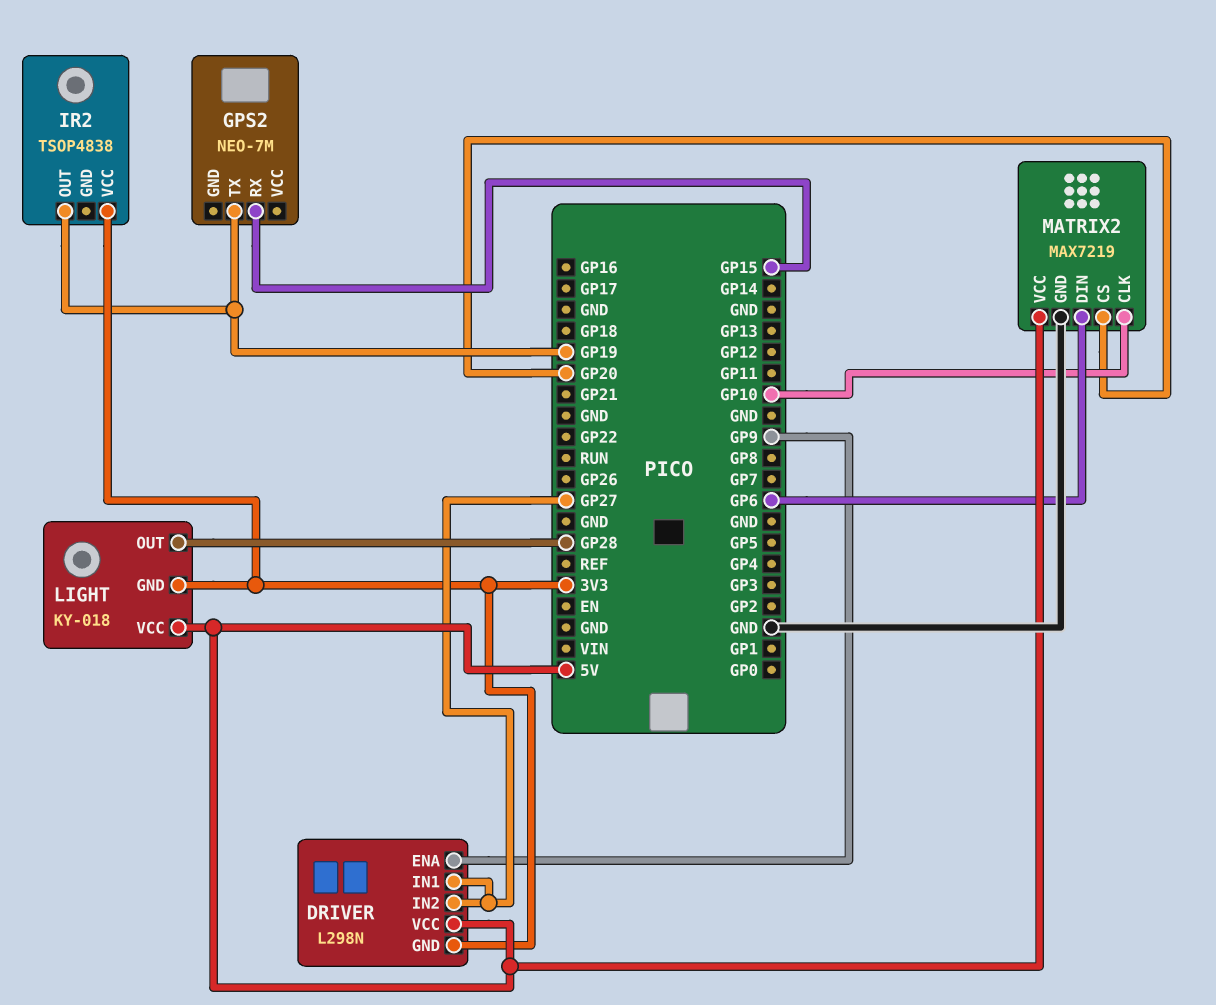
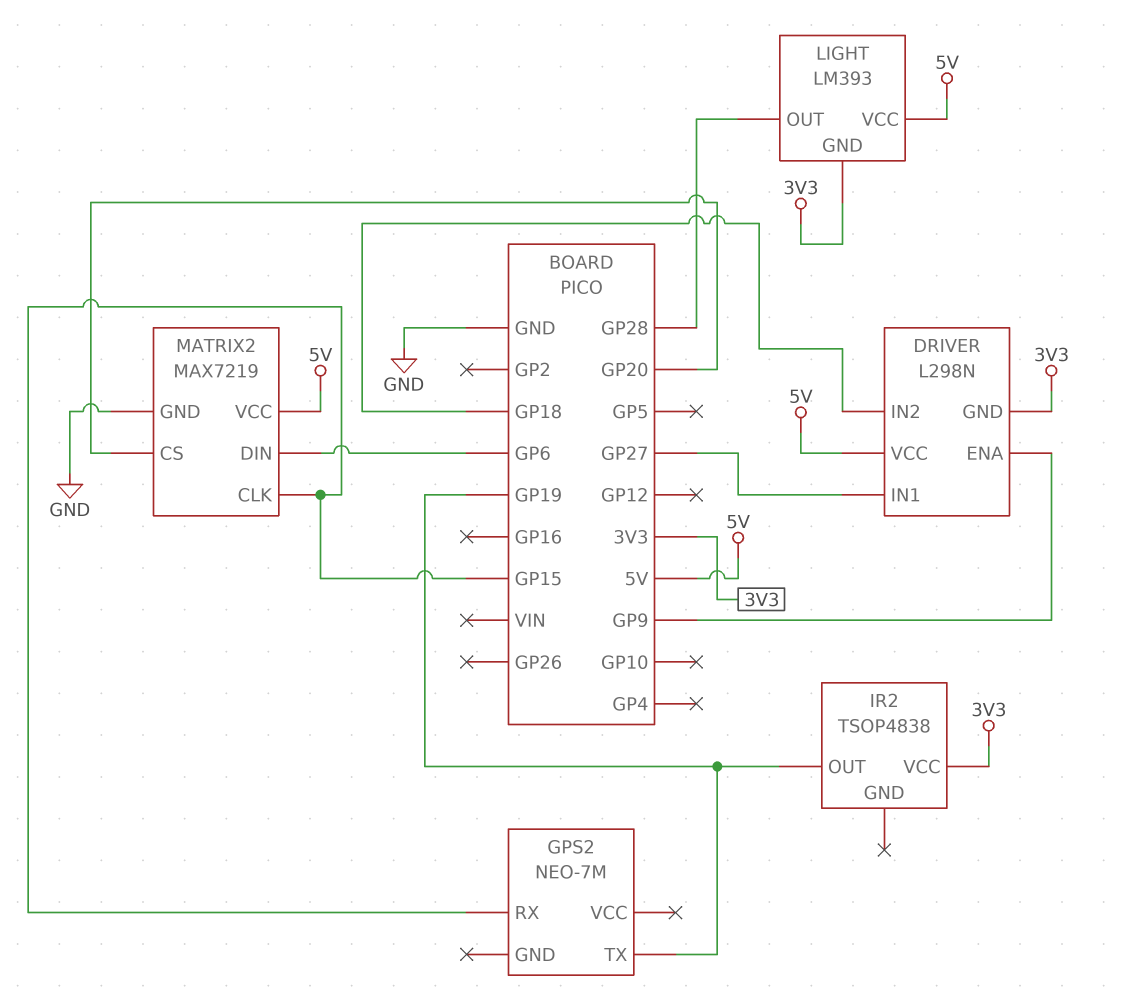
DRIVER pin IN2: GP27 -> GP18
LIGHT: KY-018 -> LM393
MATRIX2 pin CLK: GP10 -> GP15

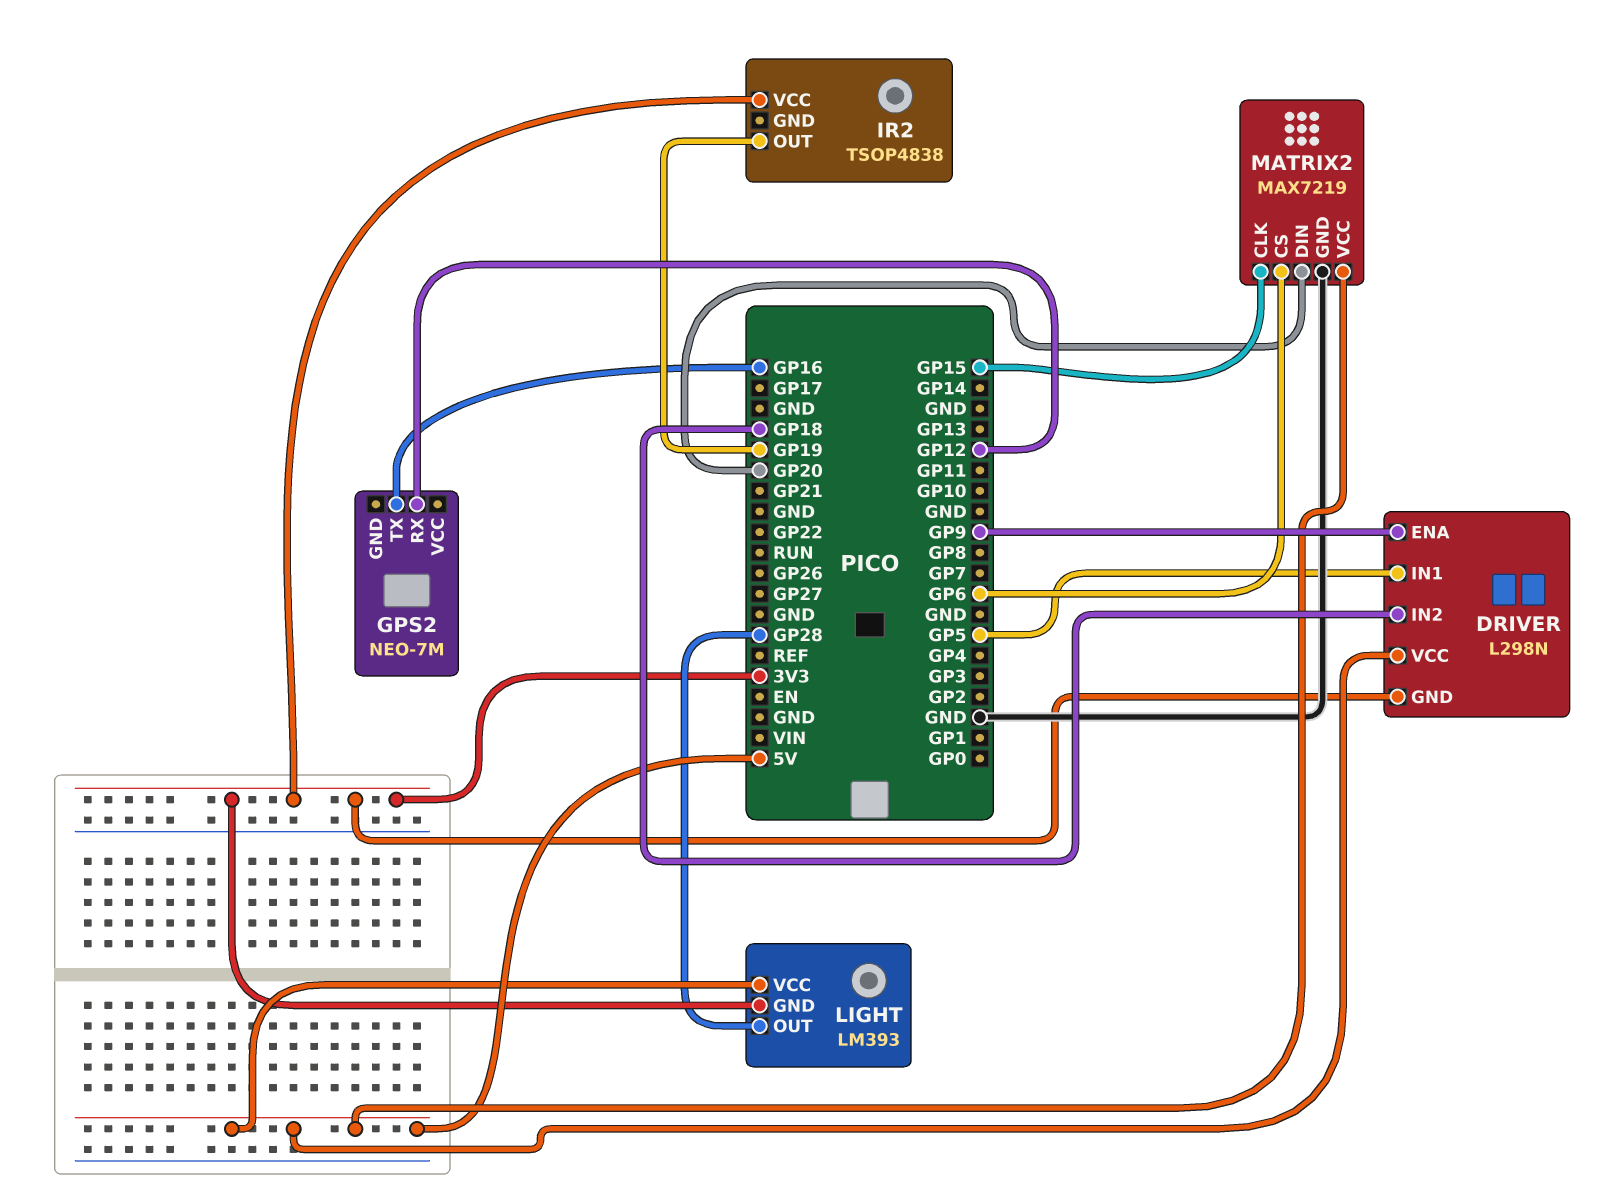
DRIVER pin IN1: GP27 -> GP5
GPS2 pin RX: GP15 -> GP12
GPS2 pin TX: GP19 -> GP16
MATRIX2 pin CS: GP20 -> GP6
MATRIX2 pin DIN: GP6 -> GP20

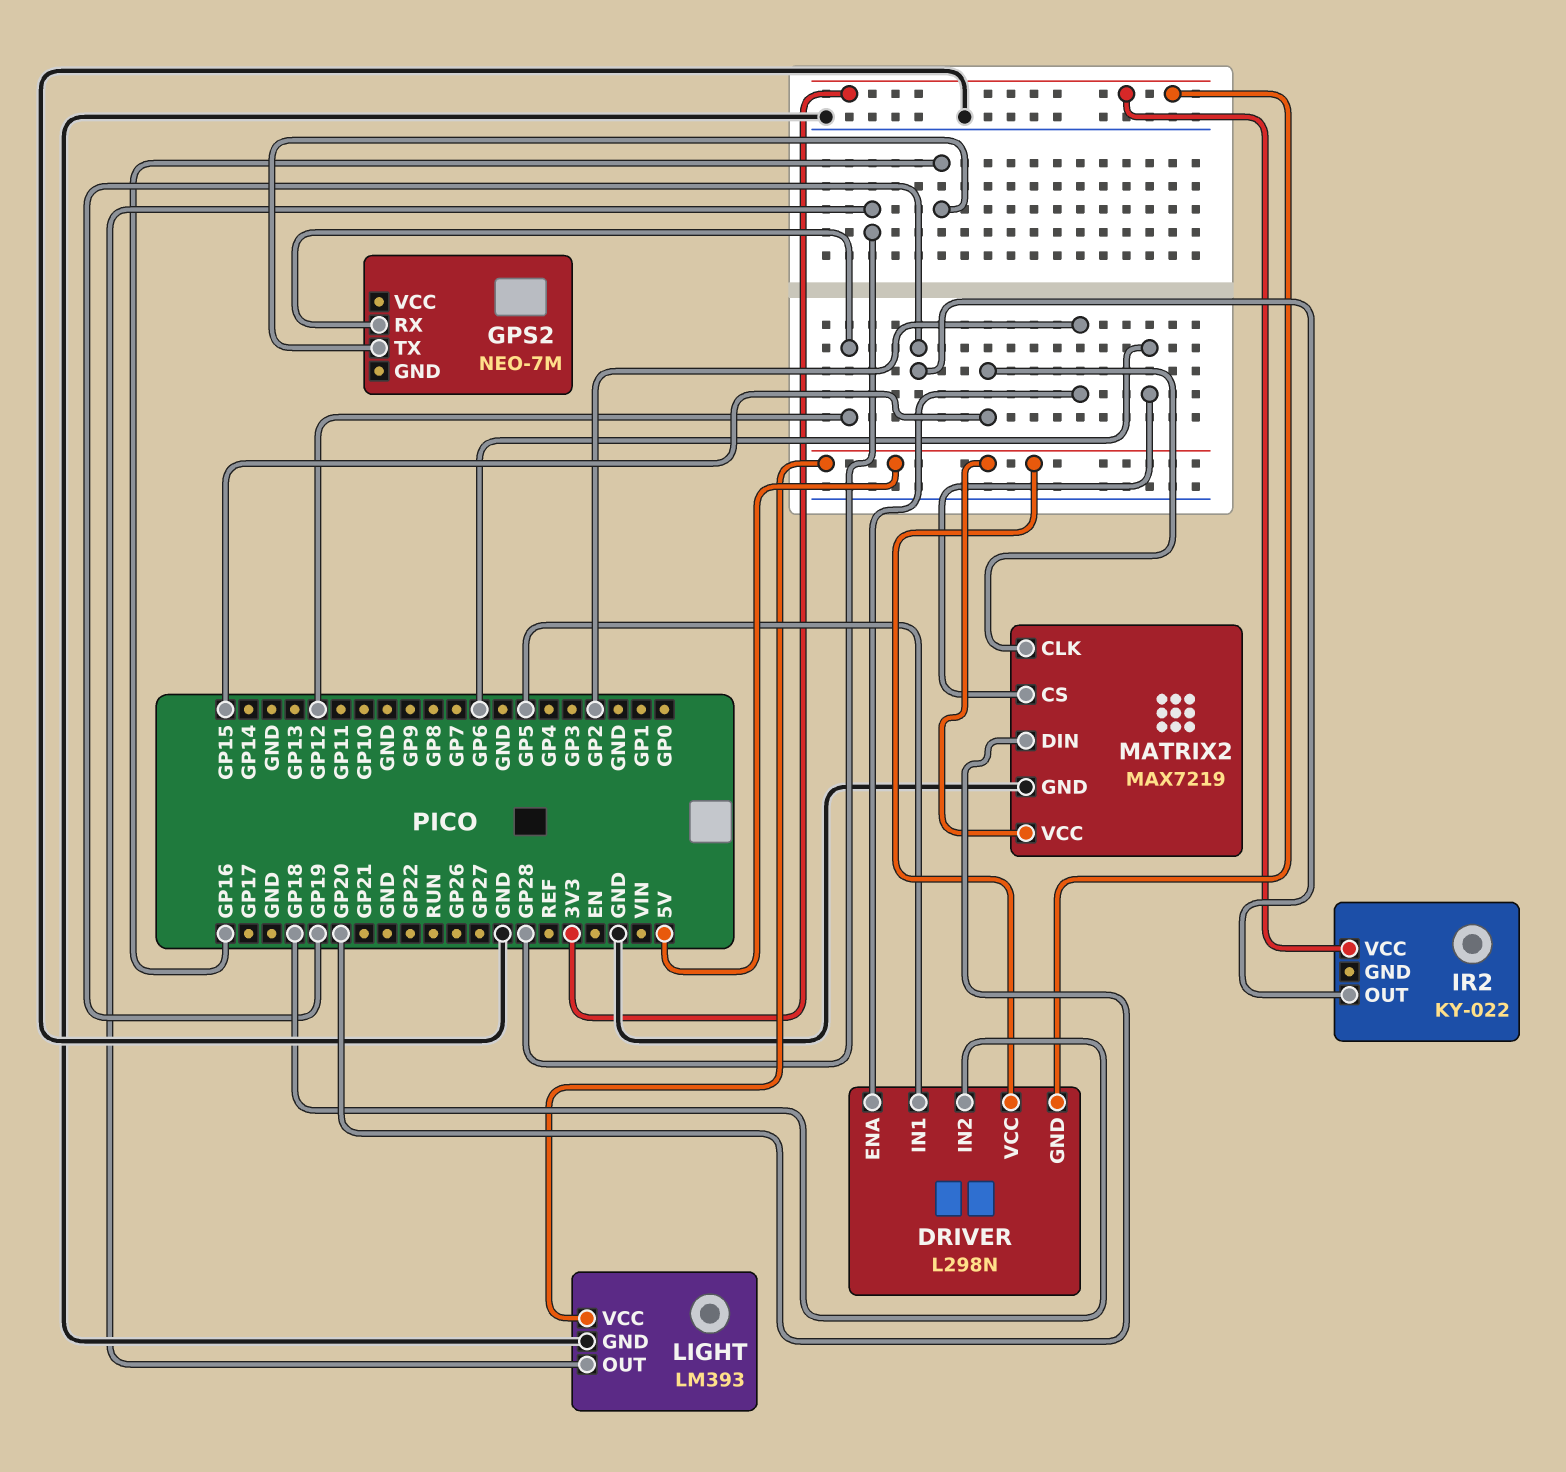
DRIVER pin ENA: GP9 -> GP2
IR2: TSOP4838 -> KY-022
LIGHT pin GND: 3V3 -> GND

